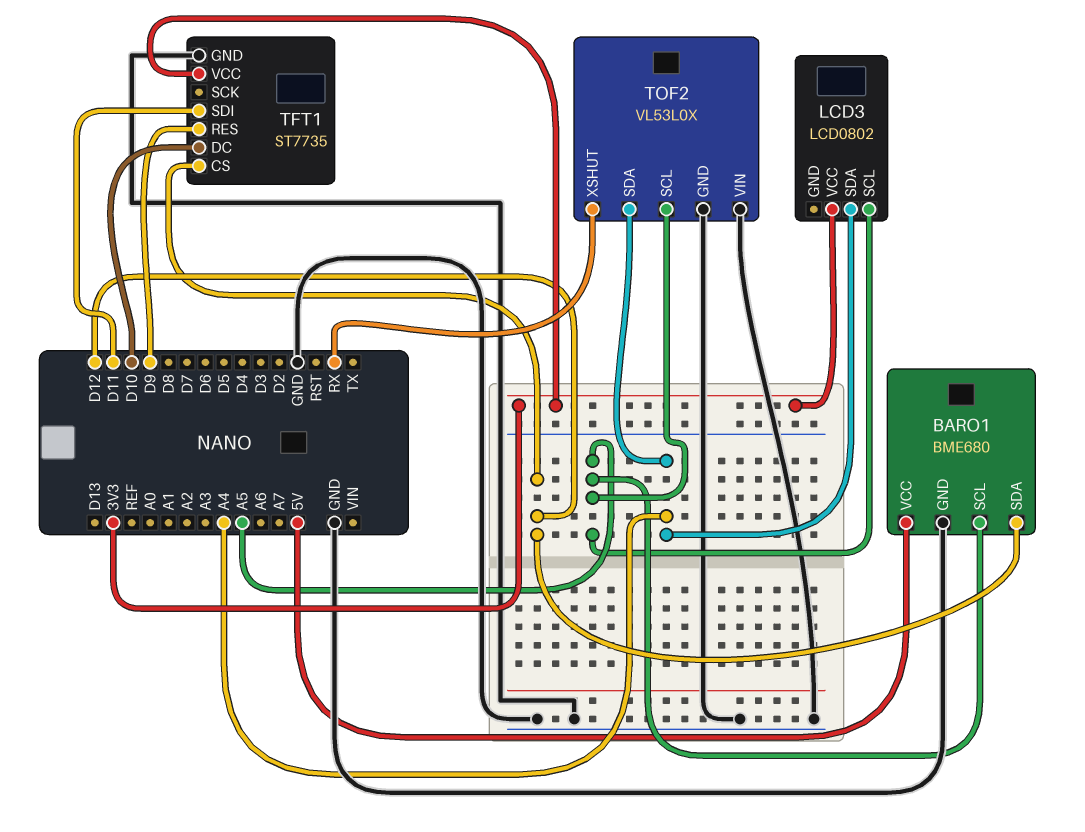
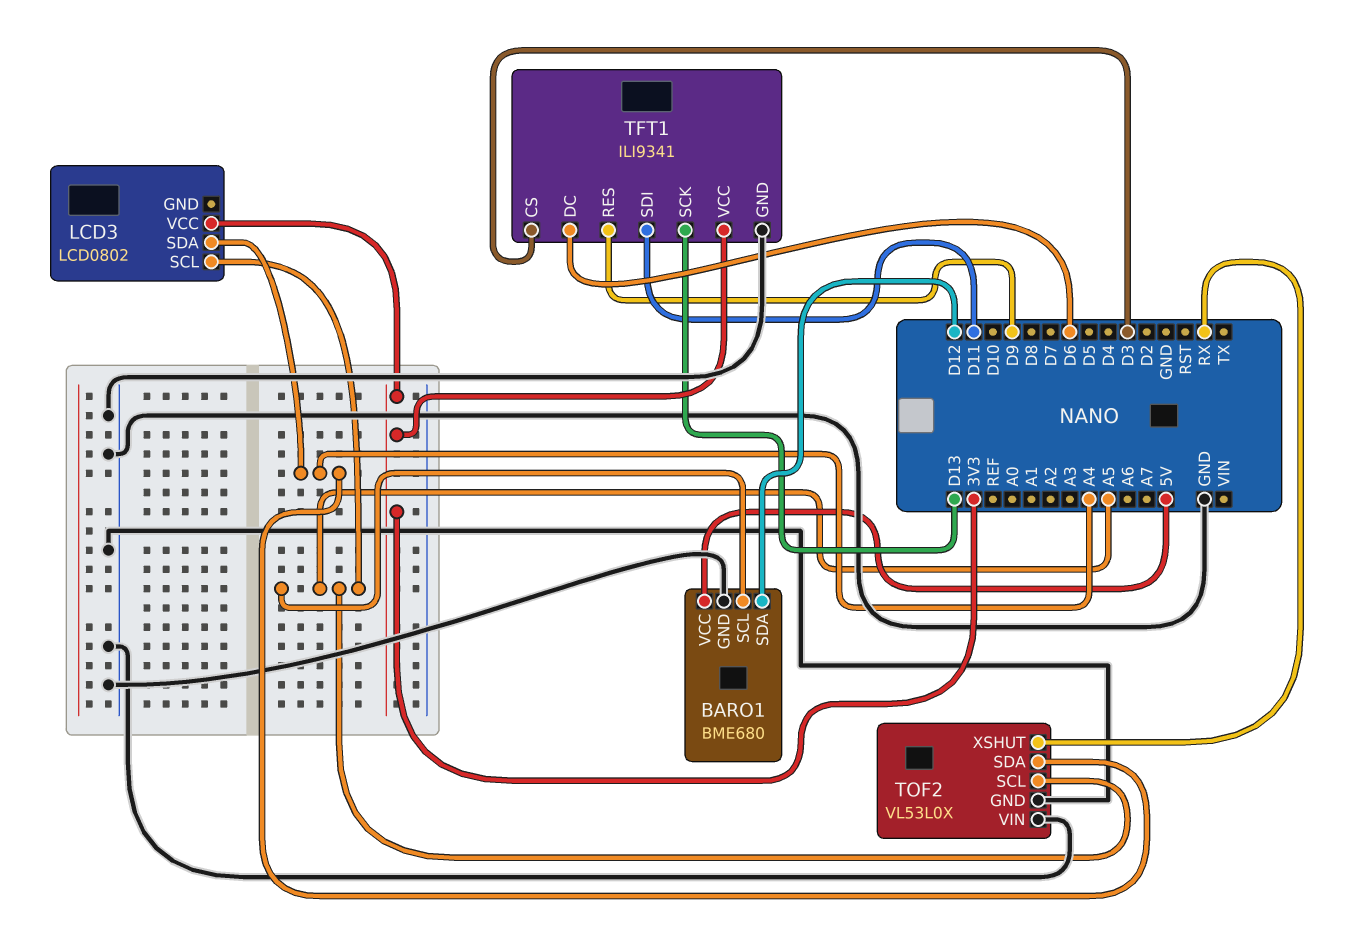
TFT1: ST7735 -> ILI9341
TFT1 pin CS: D12 -> D3
TFT1 pin DC: D10 -> D6
TFT1 pin SCK: none -> D13

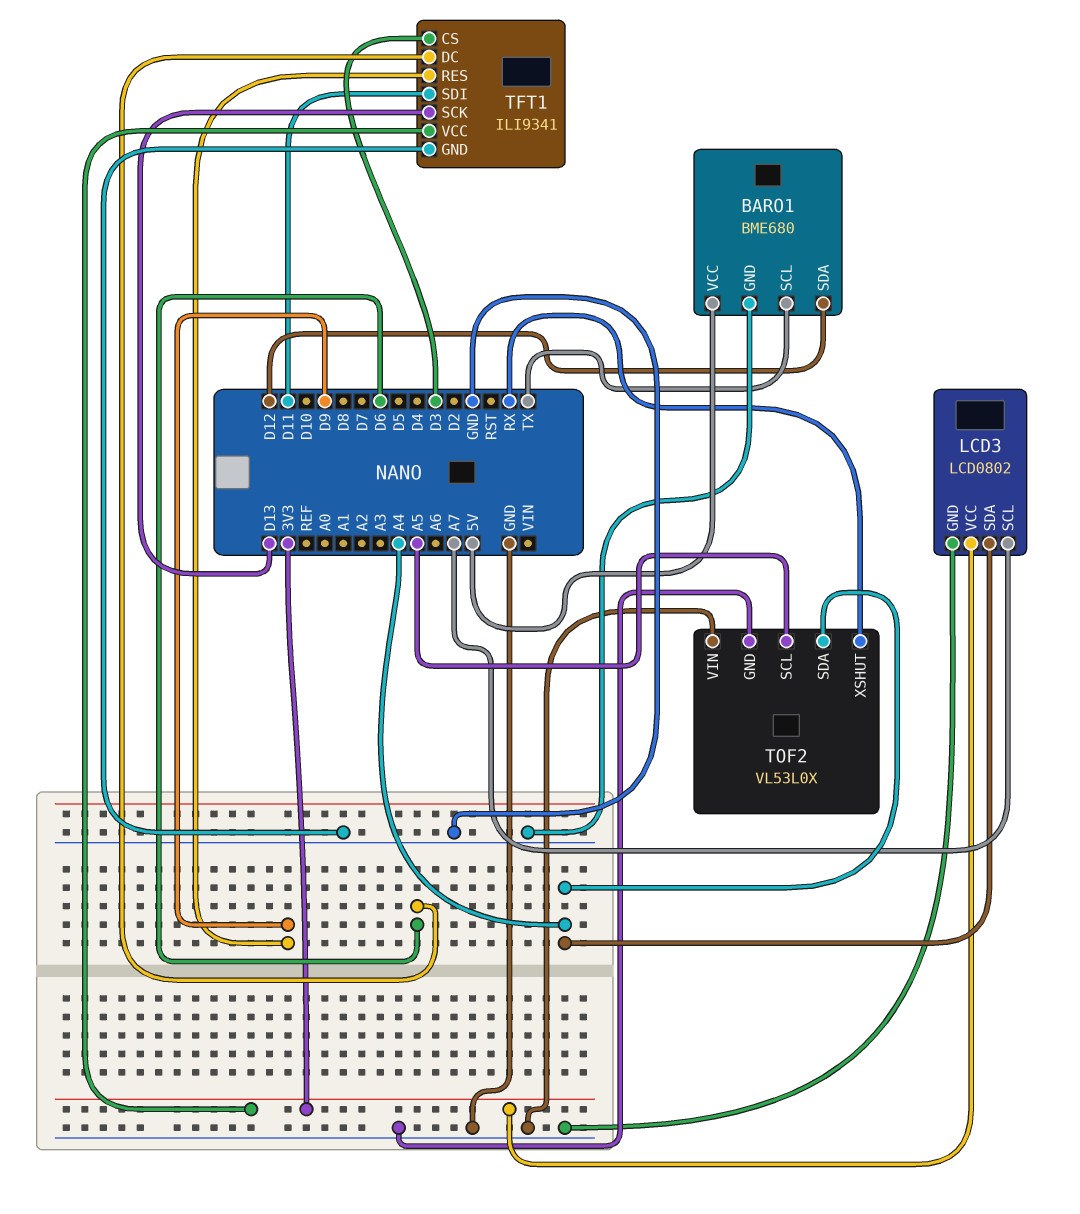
BARO1 pin SCL: A5 -> TX
LCD3 pin GND: none -> GND
LCD3 pin SCL: A5 -> A7

